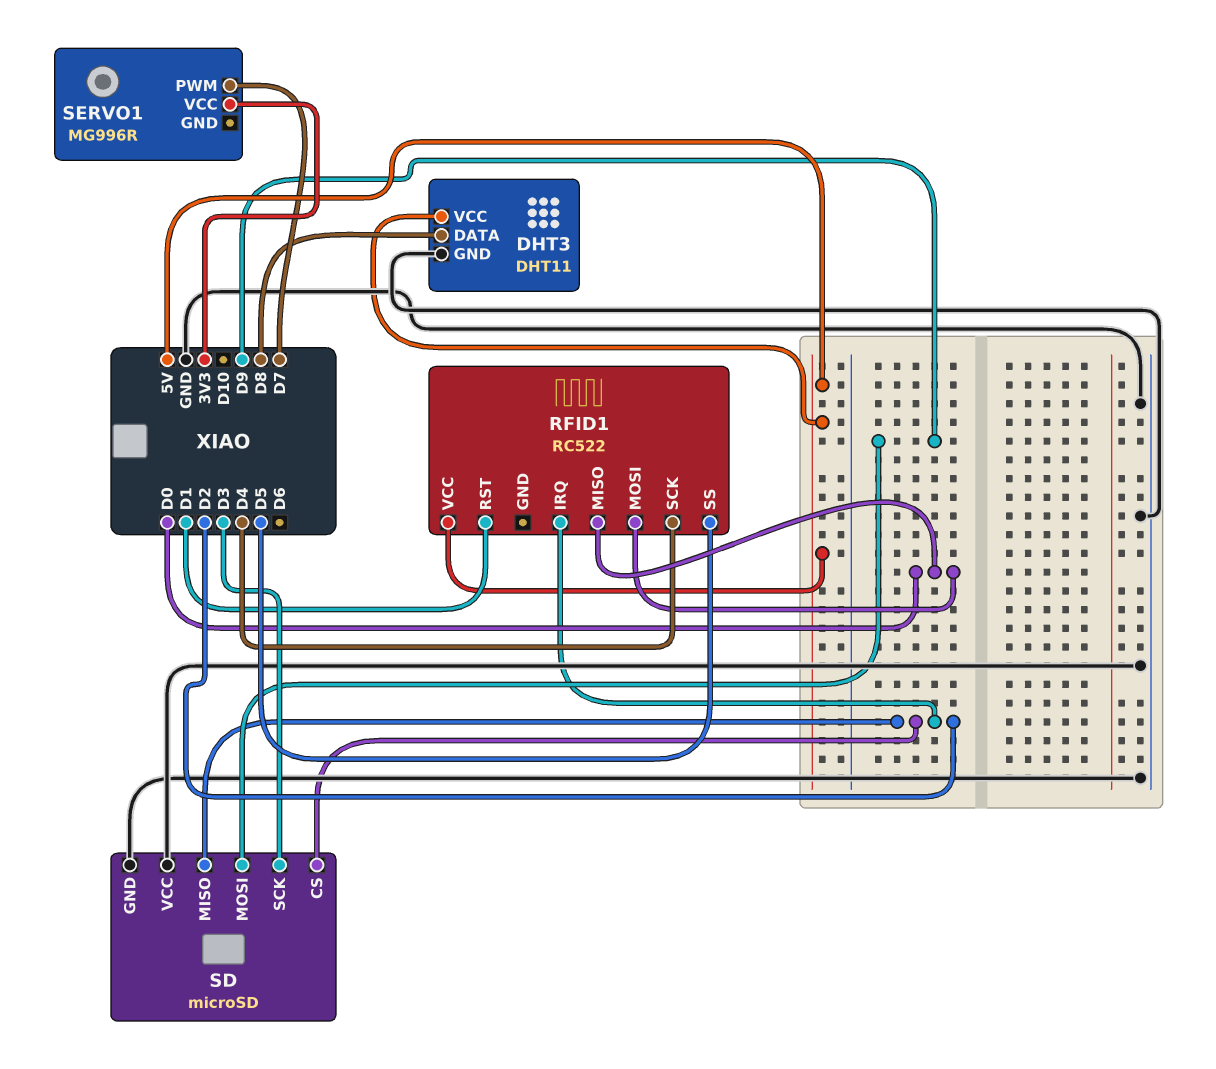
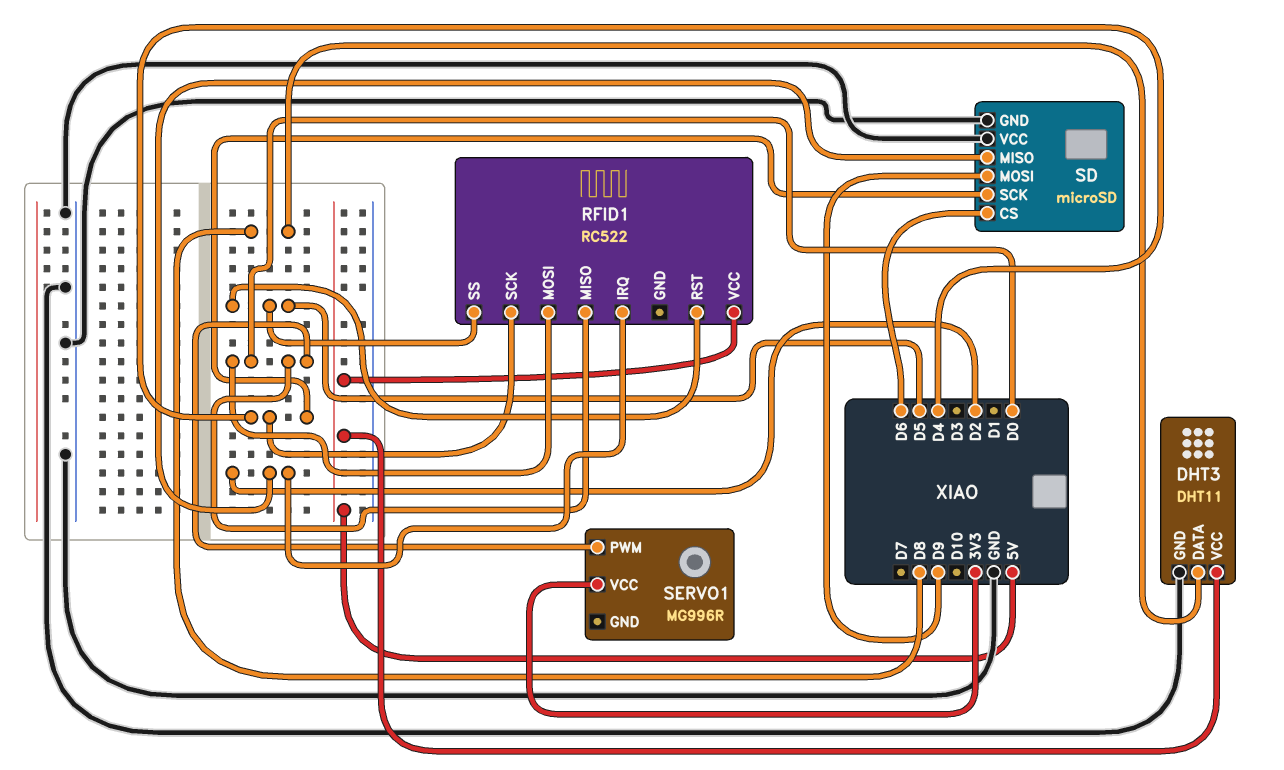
RFID1 pin RST: D1 -> D5
SD pin CS: D2 -> D6
SD pin SCK: D3 -> D4
SERVO1 pin PWM: D7 -> D0

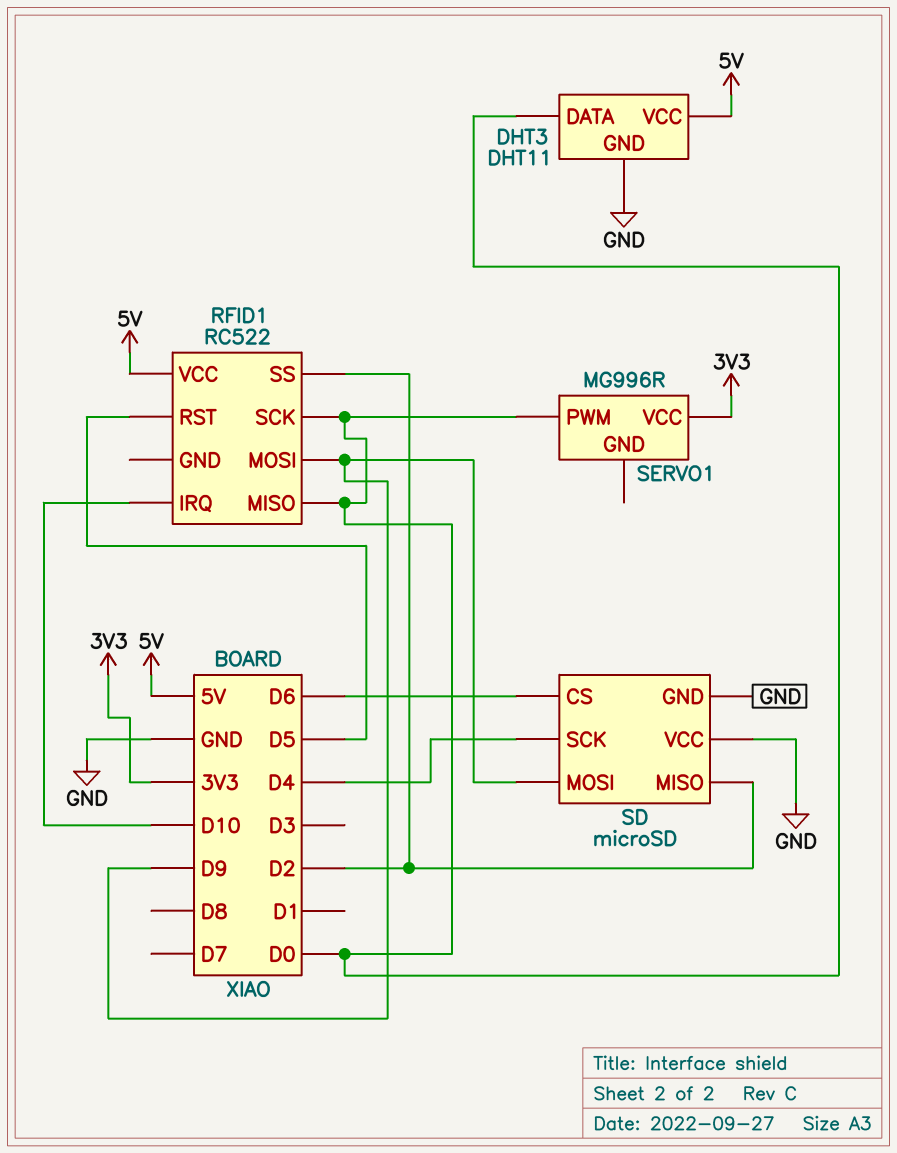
DHT3 pin DATA: D8 -> D0
RFID1 pin IRQ: D2 -> D10
RFID1 pin MOSI: D0 -> D9
RFID1 pin SCK: D4 -> D0
RFID1 pin SS: D5 -> D2

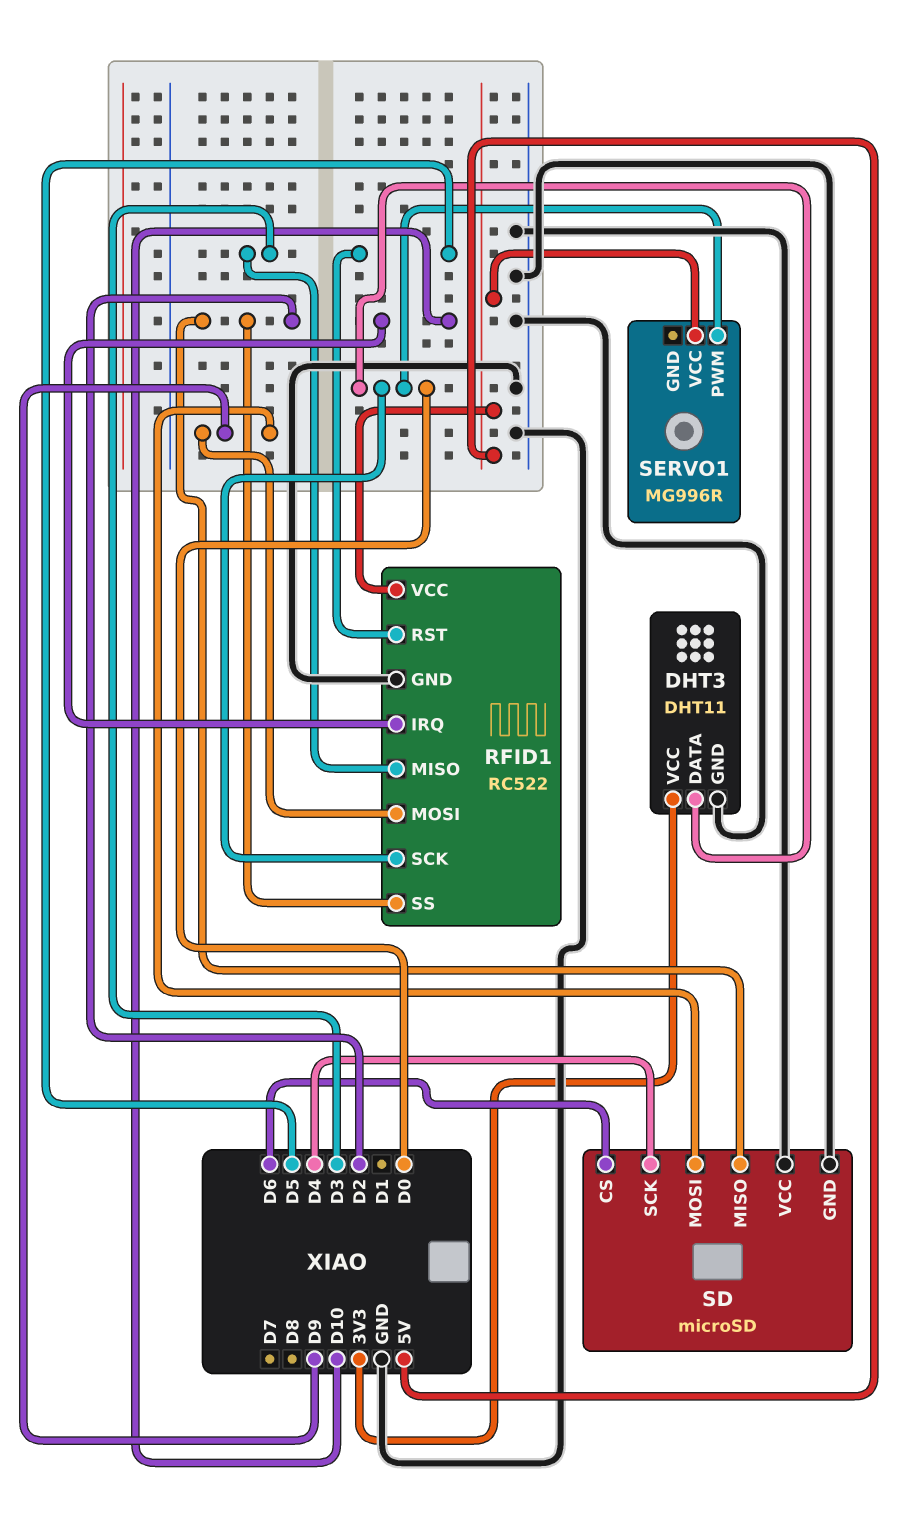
DHT3 pin VCC: 5V -> 3V3
RFID1 pin GND: none -> GND
RFID1 pin MISO: D0 -> D3
SERVO1 pin VCC: 3V3 -> 5V

